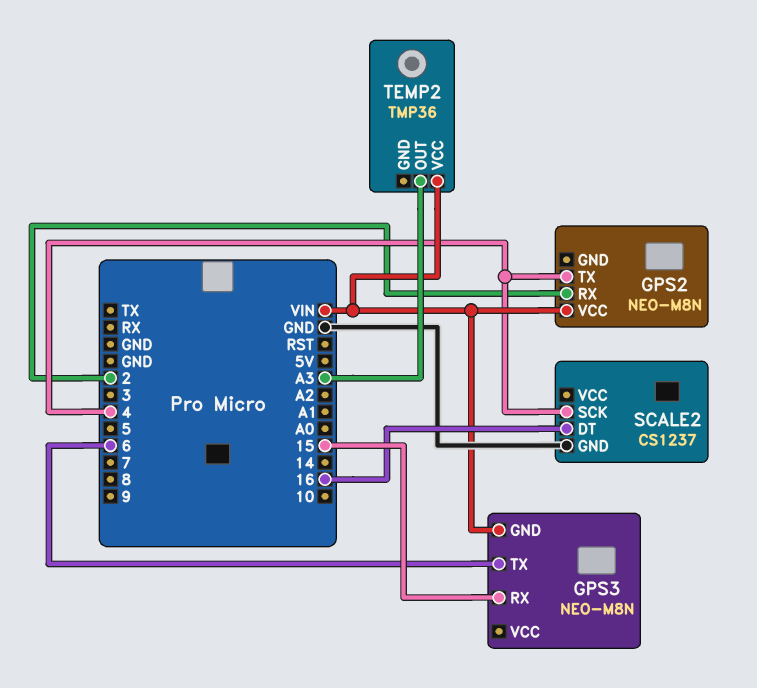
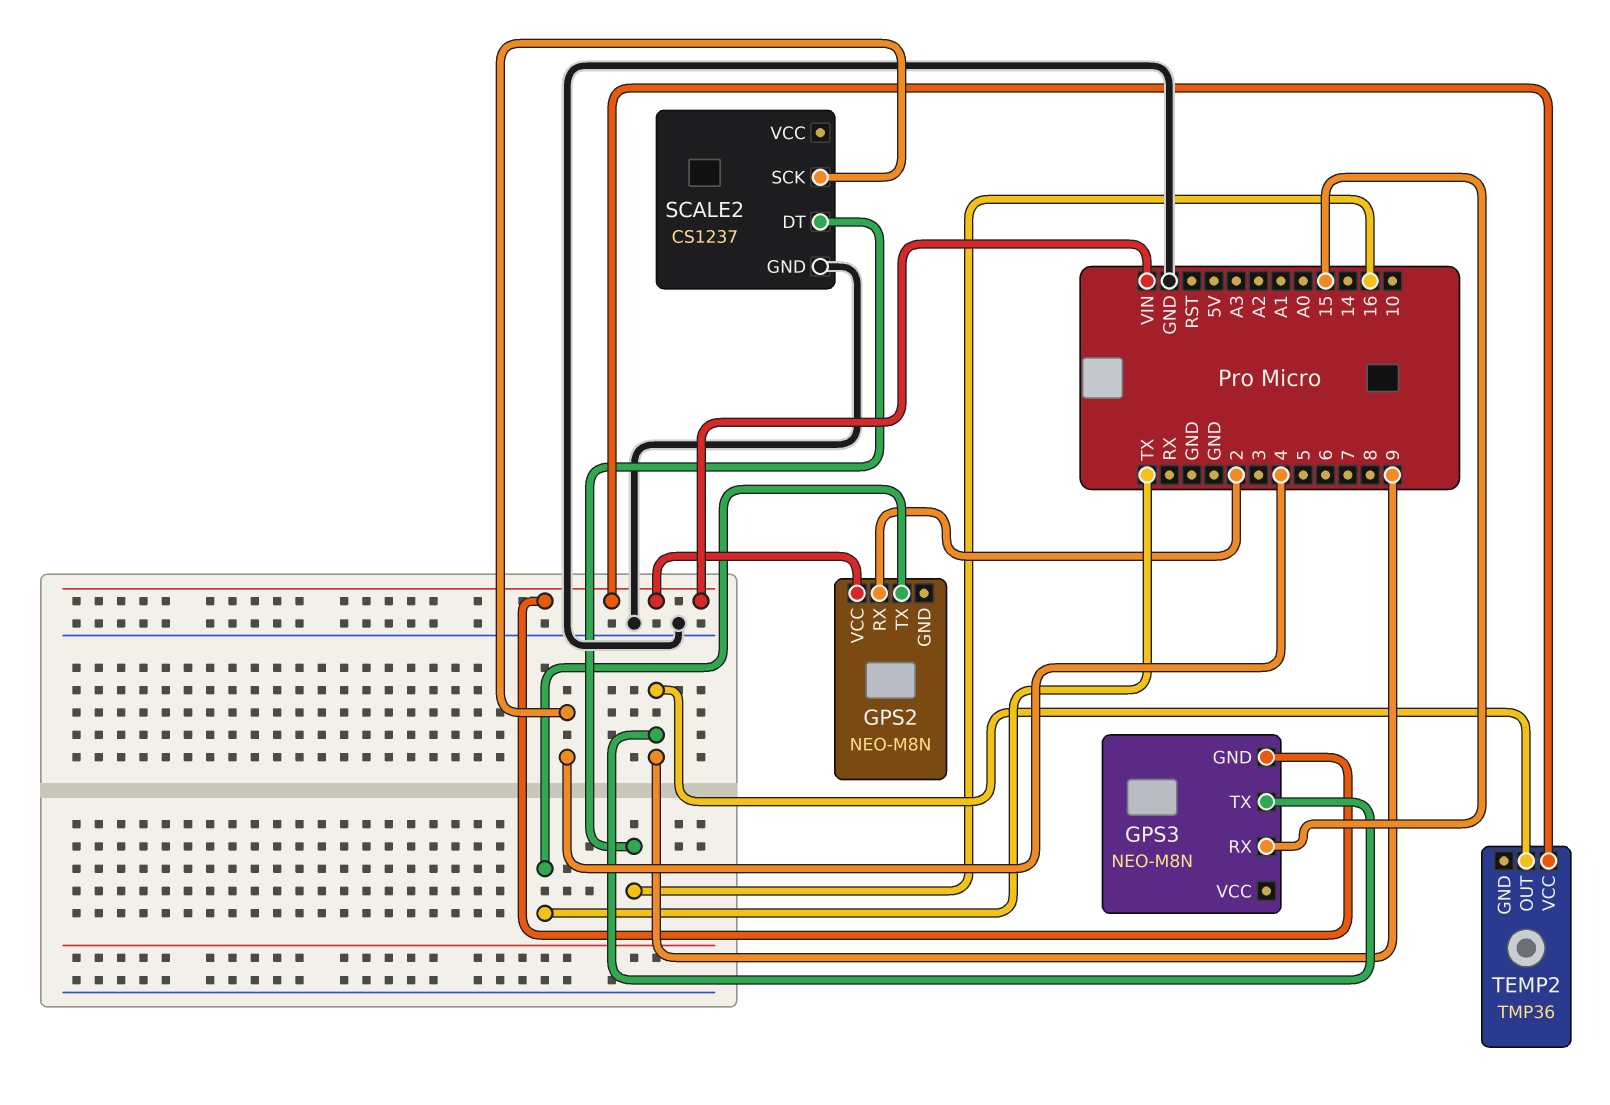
GPS2 pin TX: 4 -> TX
GPS3 pin TX: 6 -> 9
TEMP2 pin OUT: A3 -> 9

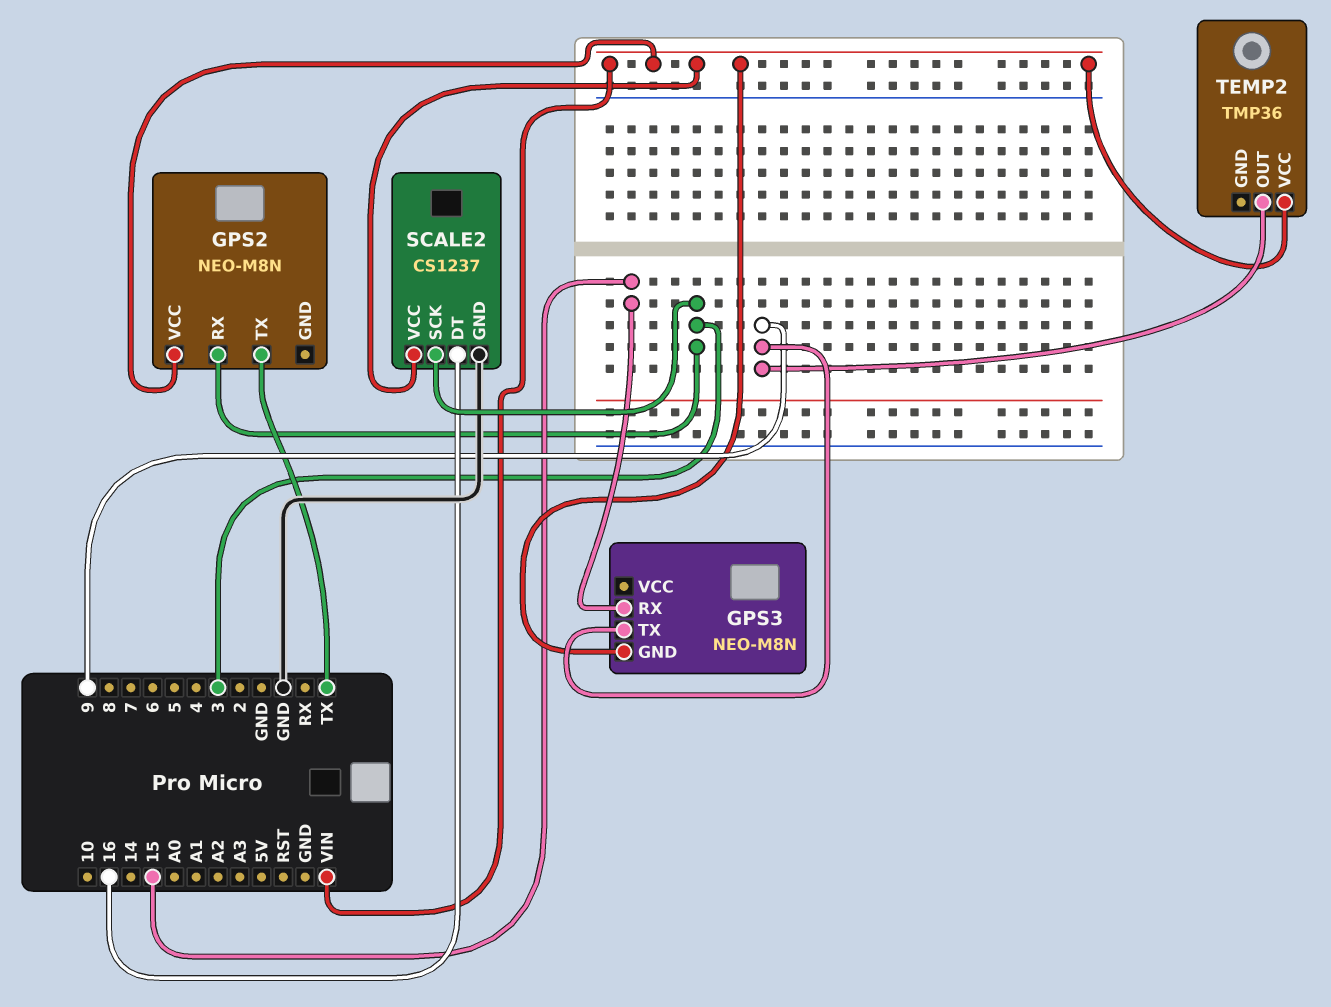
GPS2 pin RX: 2 -> 3
SCALE2 pin SCK: 4 -> 3
SCALE2 pin VCC: none -> VIN

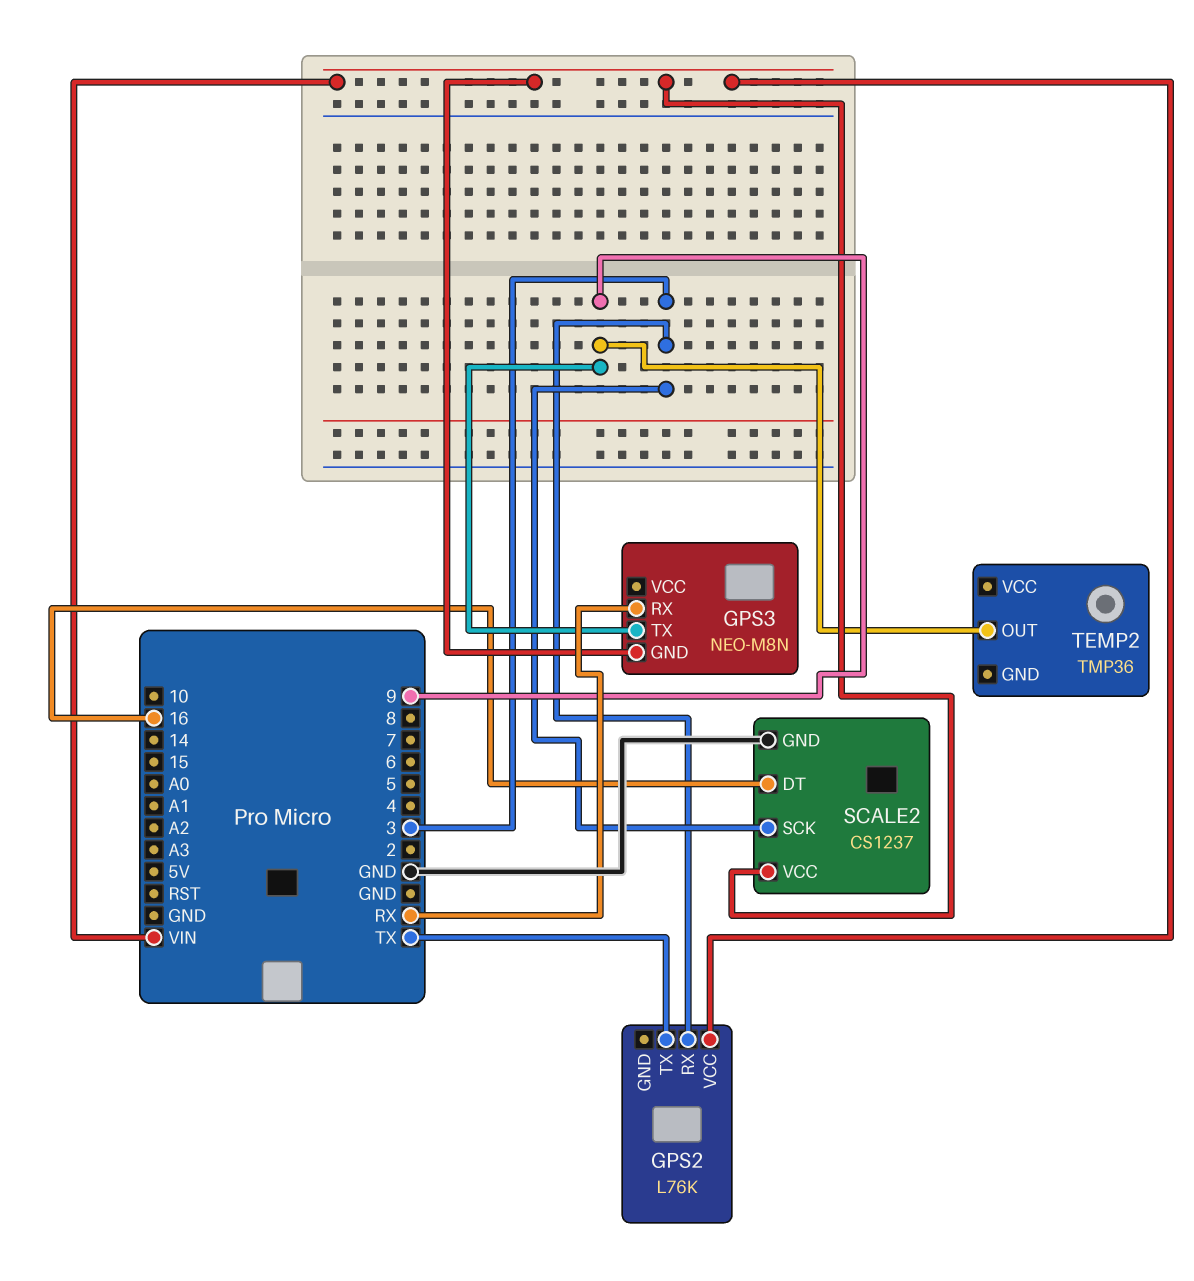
GPS2: NEO-M8N -> L76K
GPS3 pin RX: 15 -> RX
TEMP2 pin VCC: VIN -> none

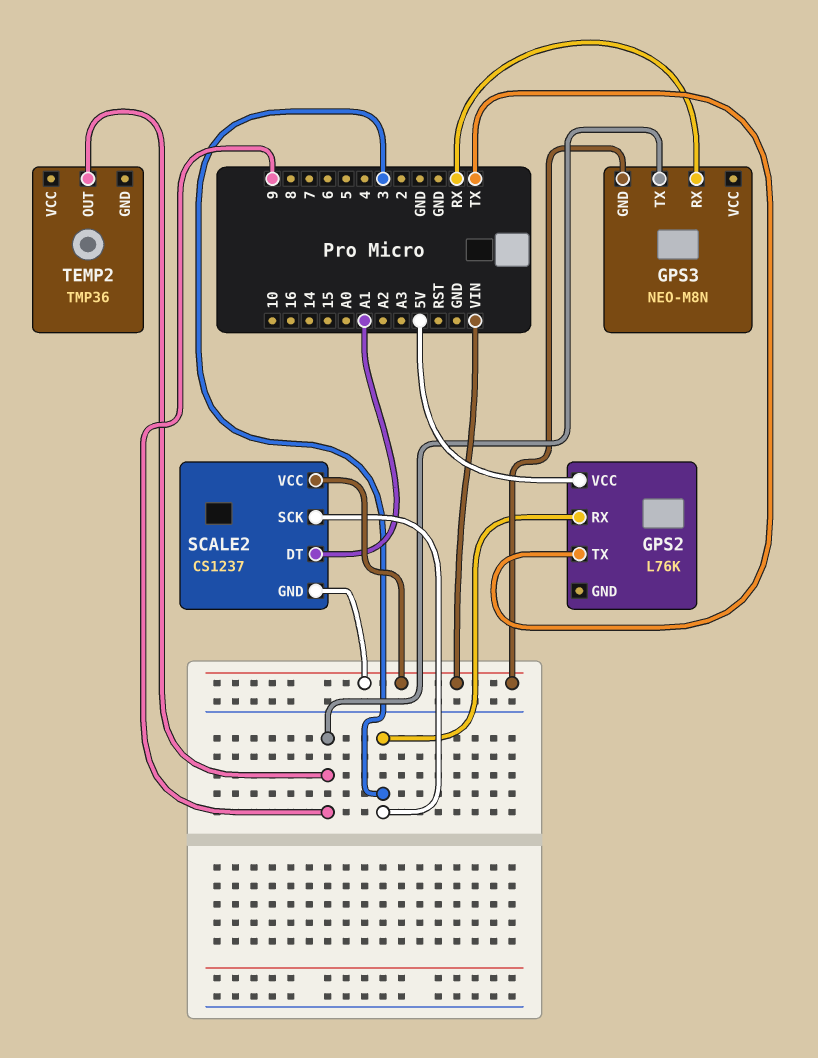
GPS2 pin VCC: VIN -> 5V
SCALE2 pin DT: 16 -> A1
SCALE2 pin GND: GND -> VIN

